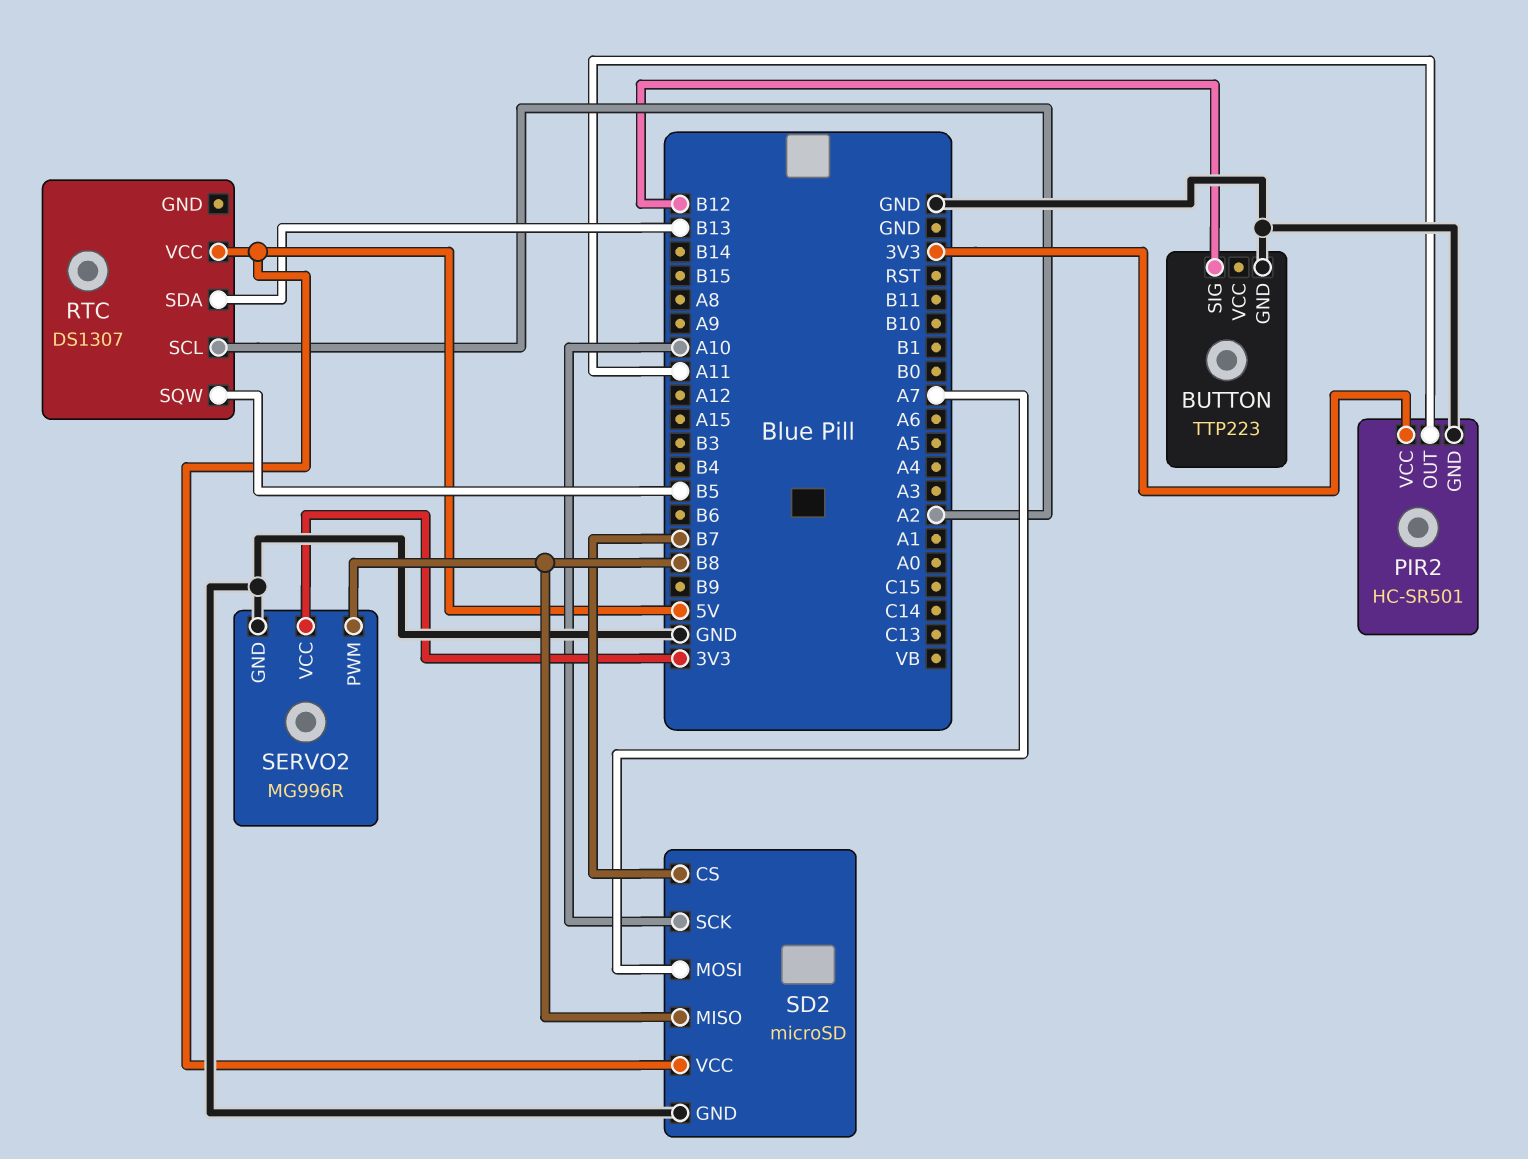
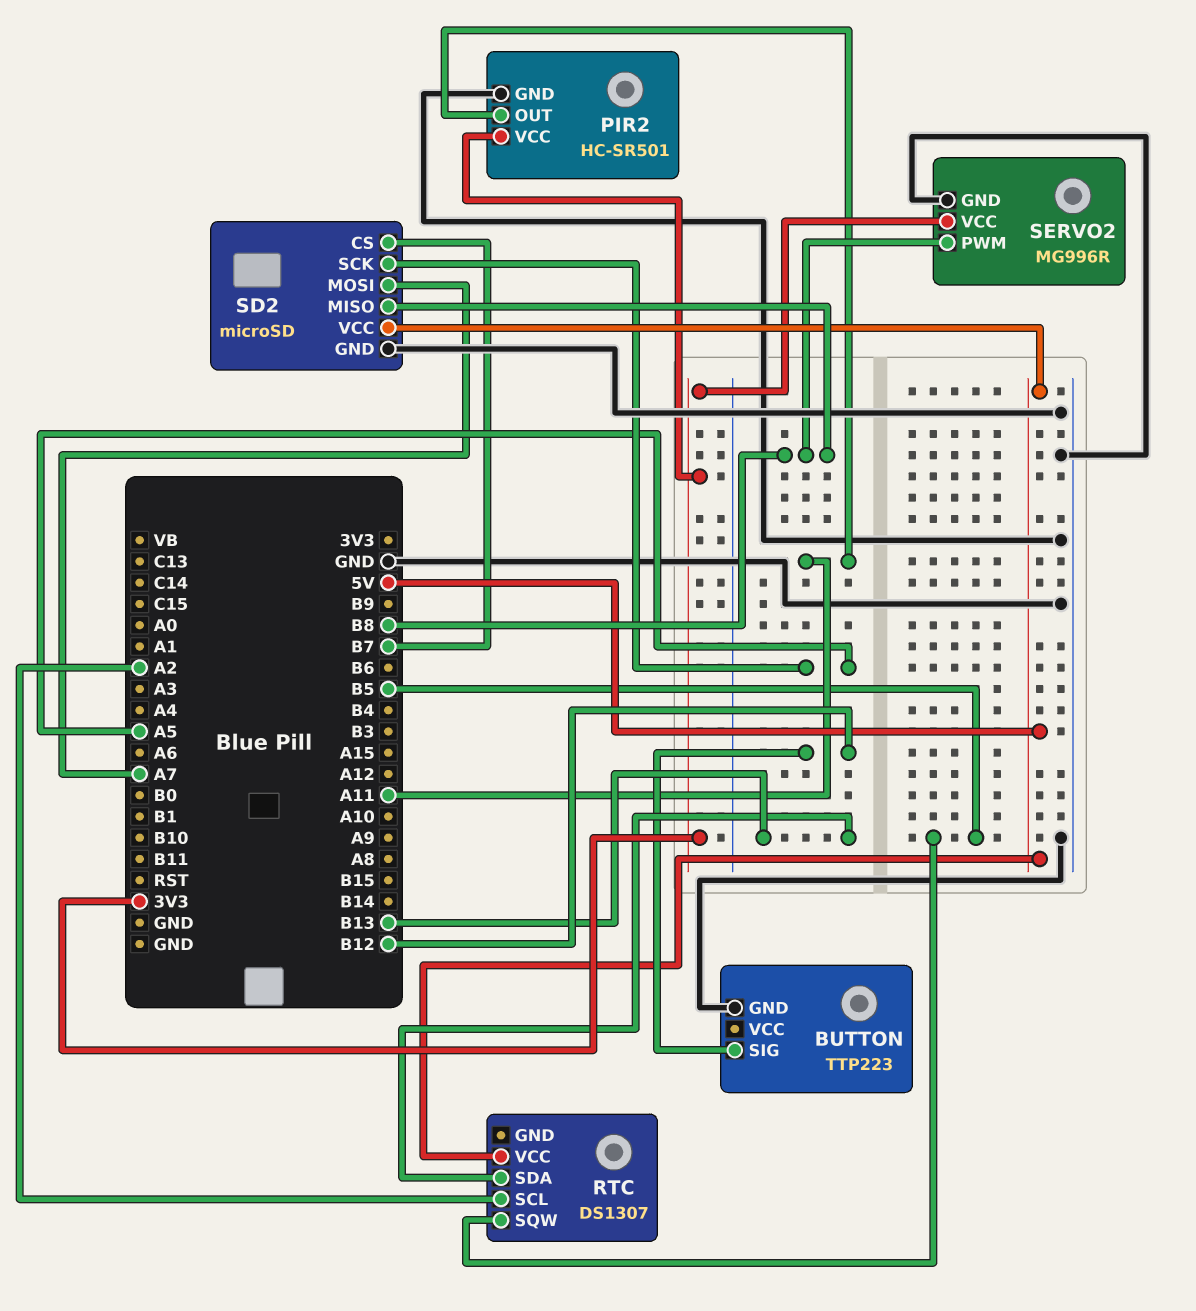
SD2 pin SCK: A10 -> A5

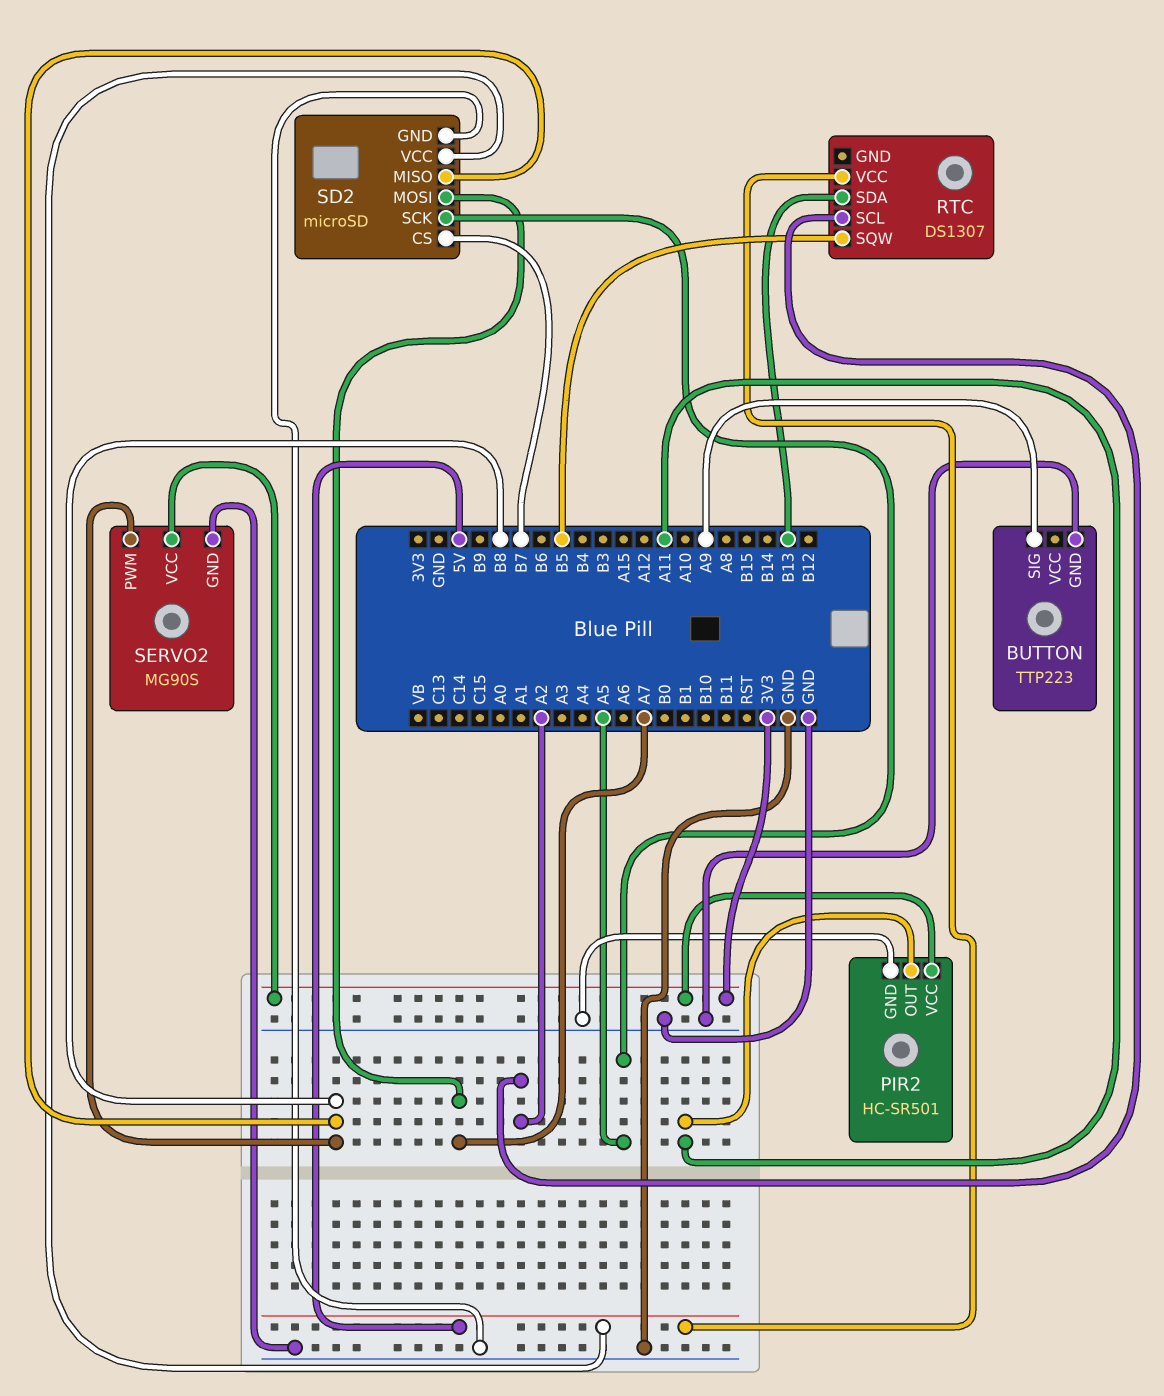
BUTTON pin SIG: B12 -> A9
SERVO2: MG996R -> MG90S

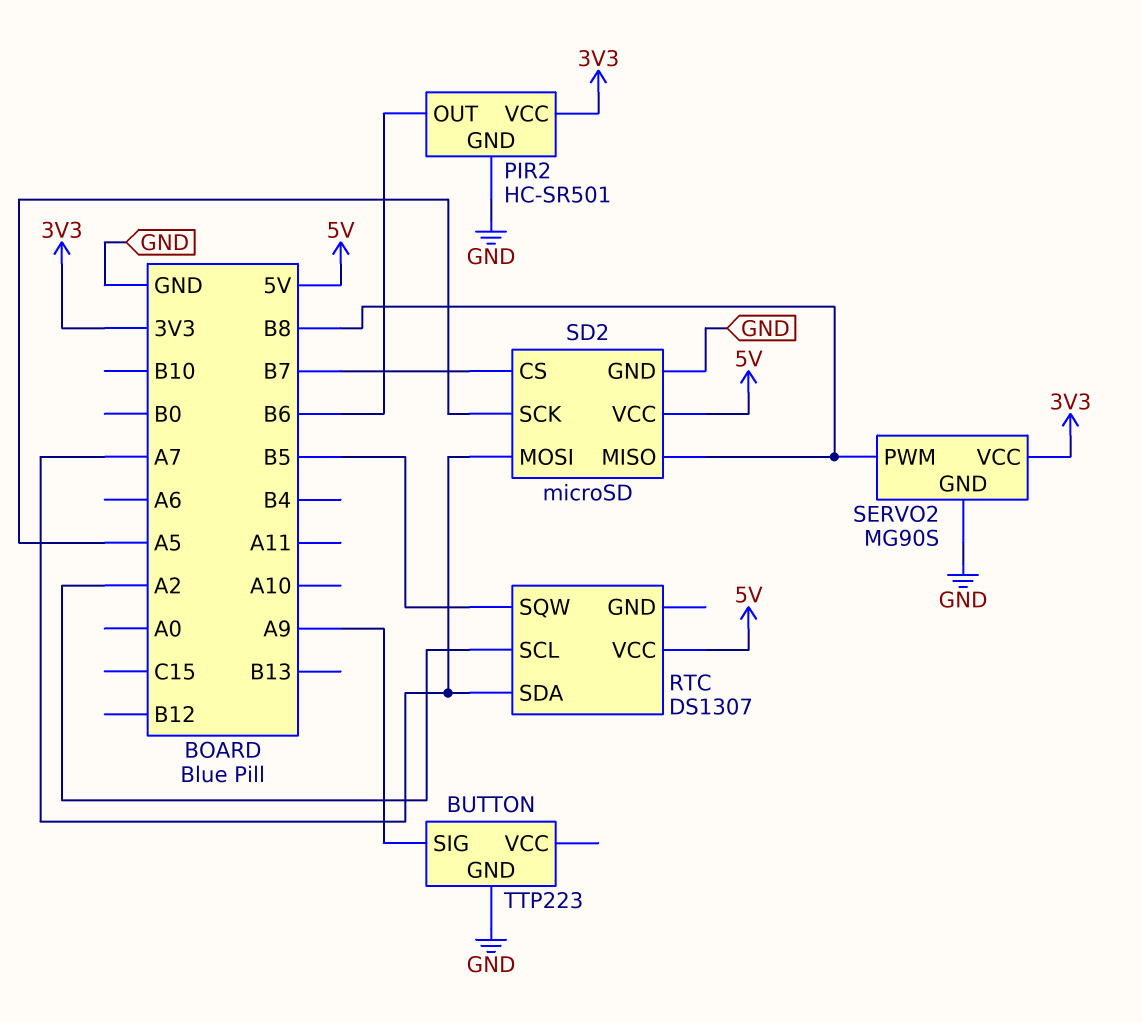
PIR2 pin OUT: A11 -> B6
RTC pin SDA: B13 -> A7

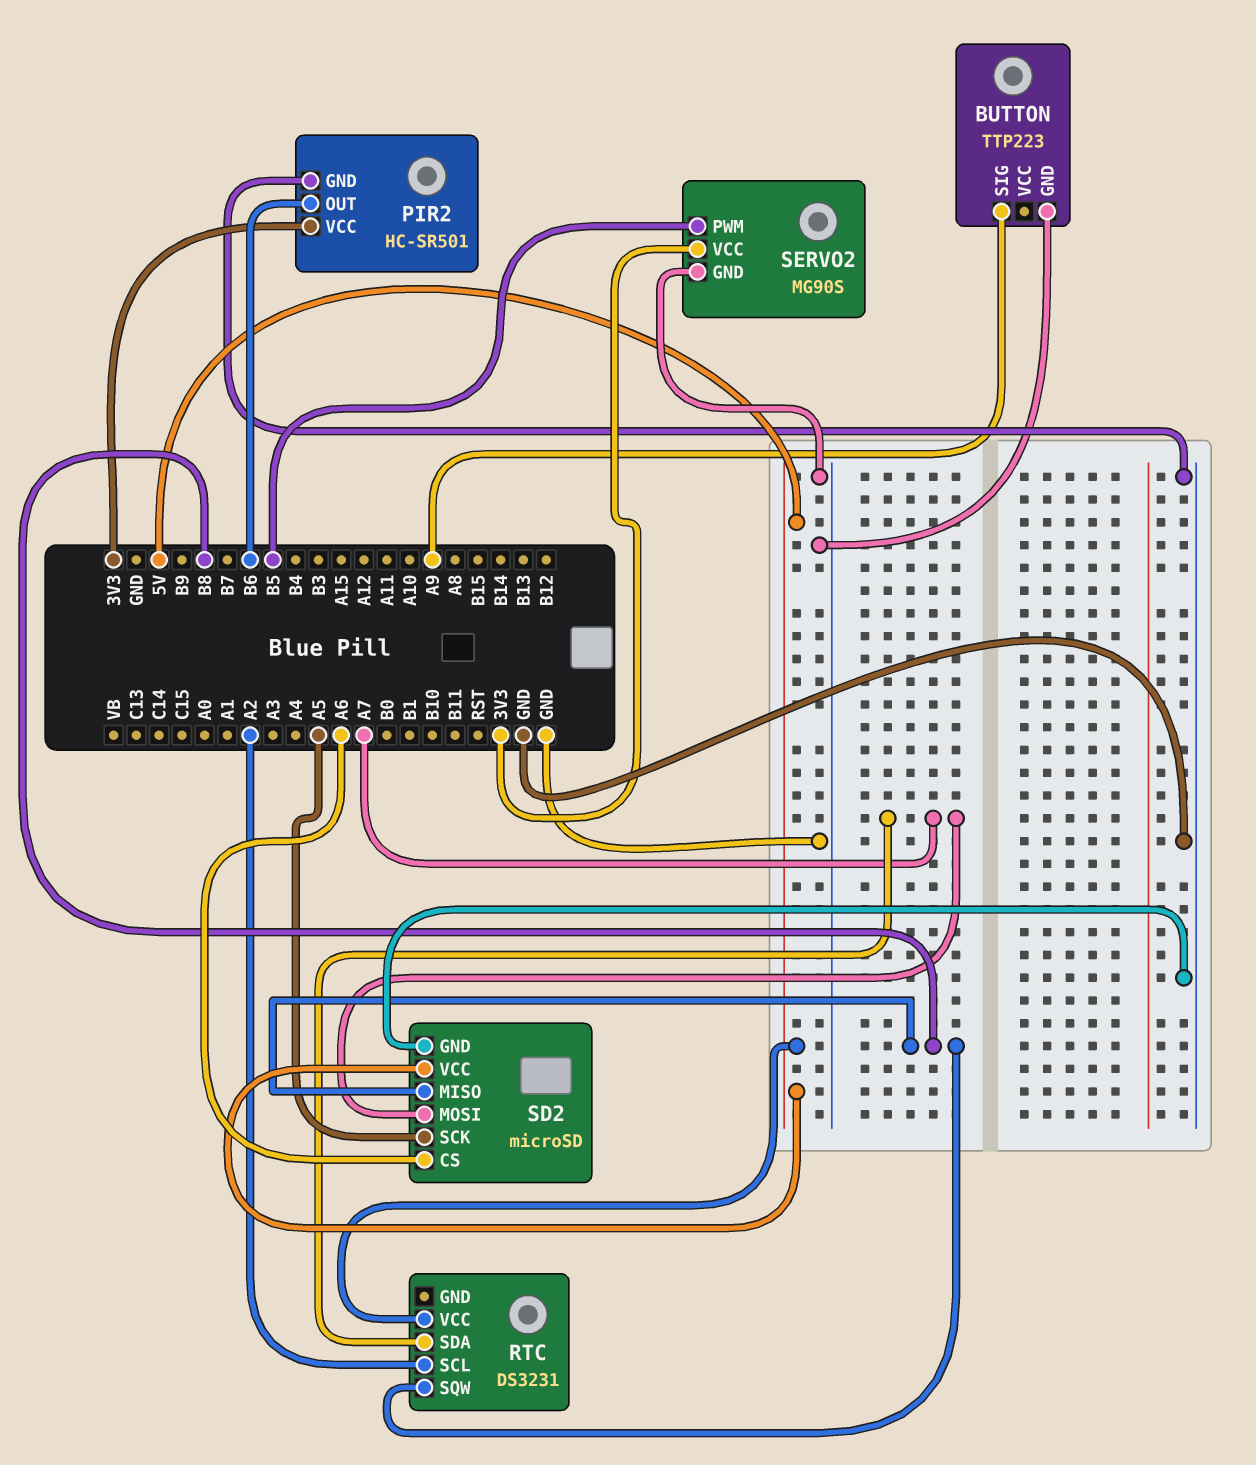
RTC: DS1307 -> DS3231
RTC pin SQW: B5 -> B8
SD2 pin CS: B7 -> A6
SERVO2 pin PWM: B8 -> B5

